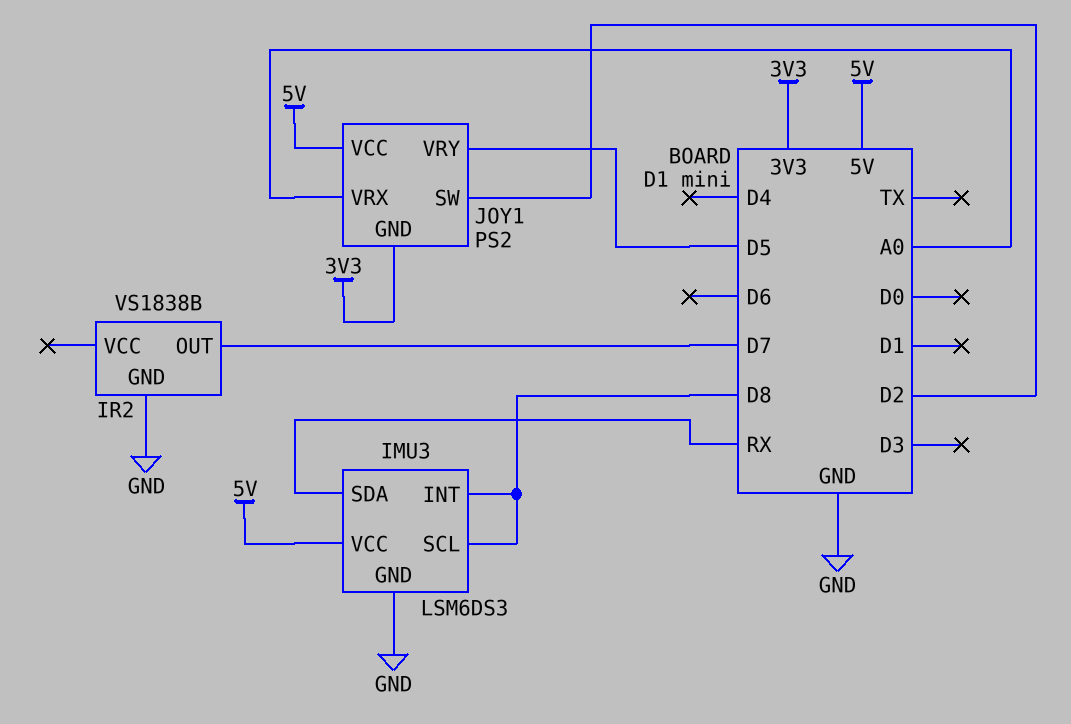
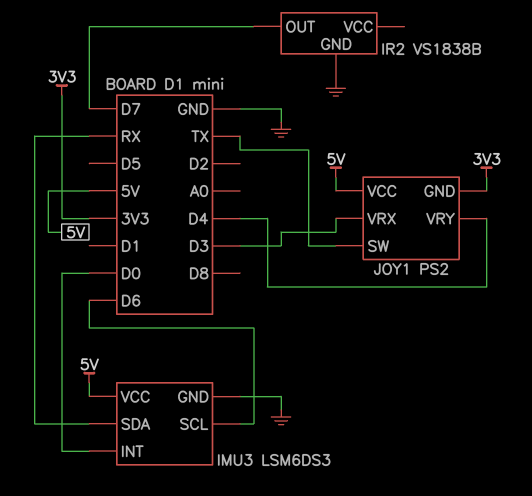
IMU3 pin INT: D8 -> D0
IMU3 pin SCL: D8 -> D6
JOY1 pin SW: D2 -> TX
JOY1 pin VRX: A0 -> D3
JOY1 pin VRY: D5 -> D4

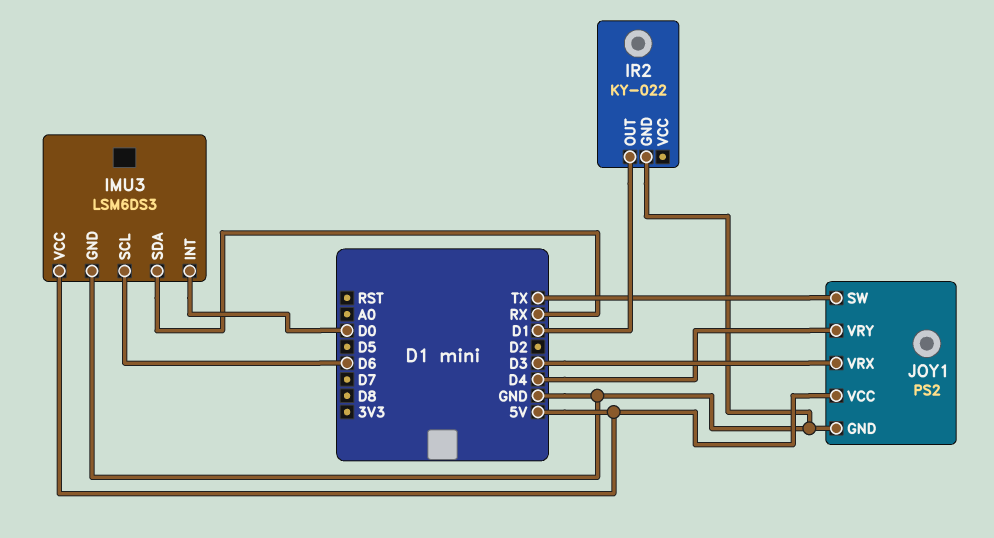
IR2: VS1838B -> KY-022
IR2 pin OUT: D7 -> D1
JOY1 pin GND: 3V3 -> GND

